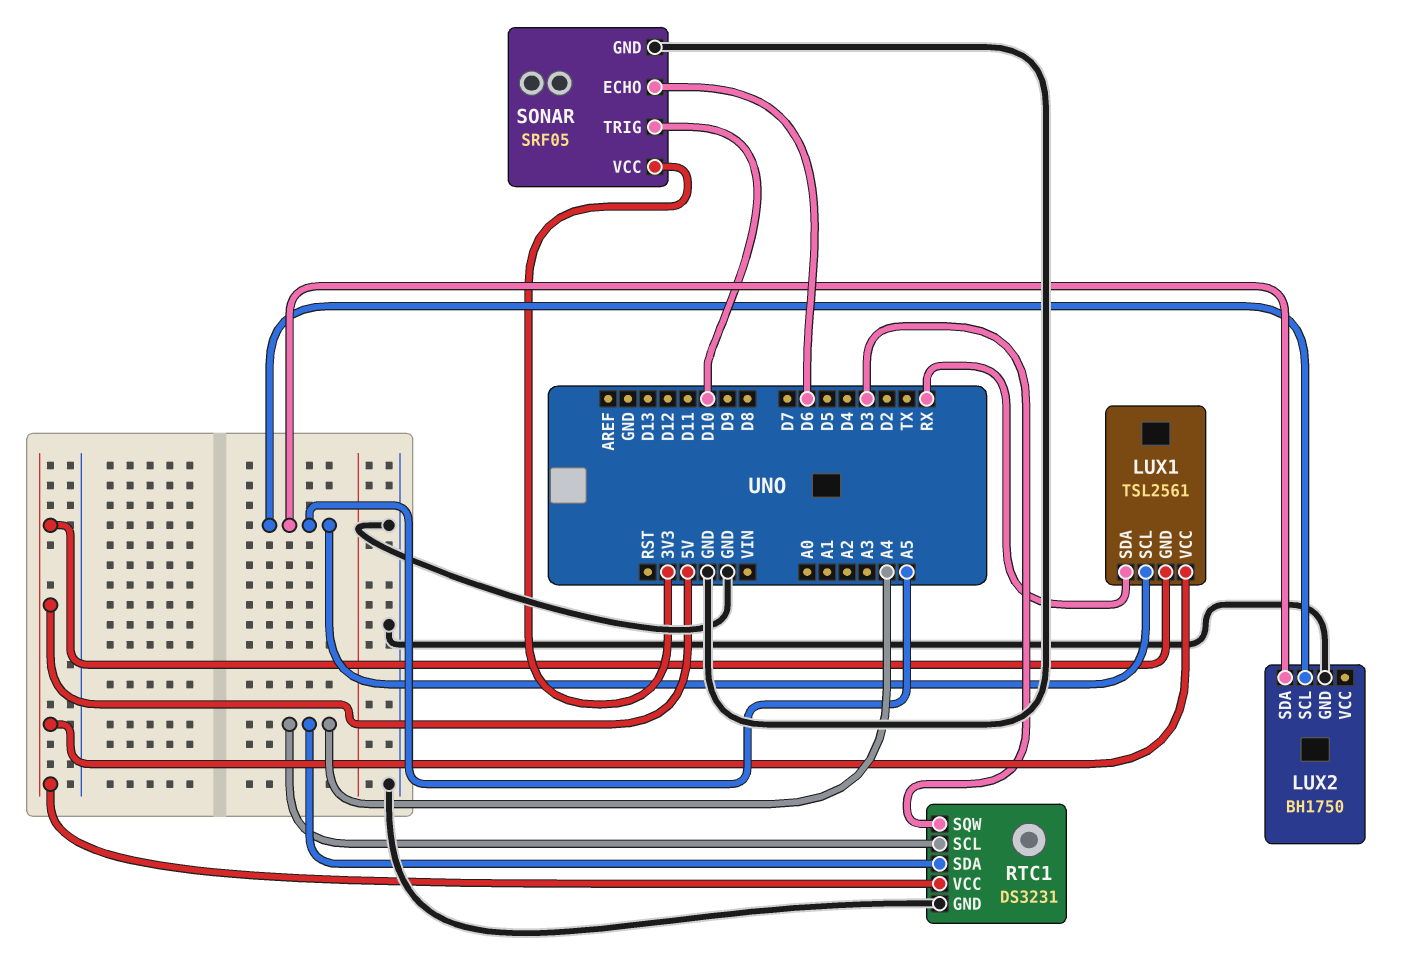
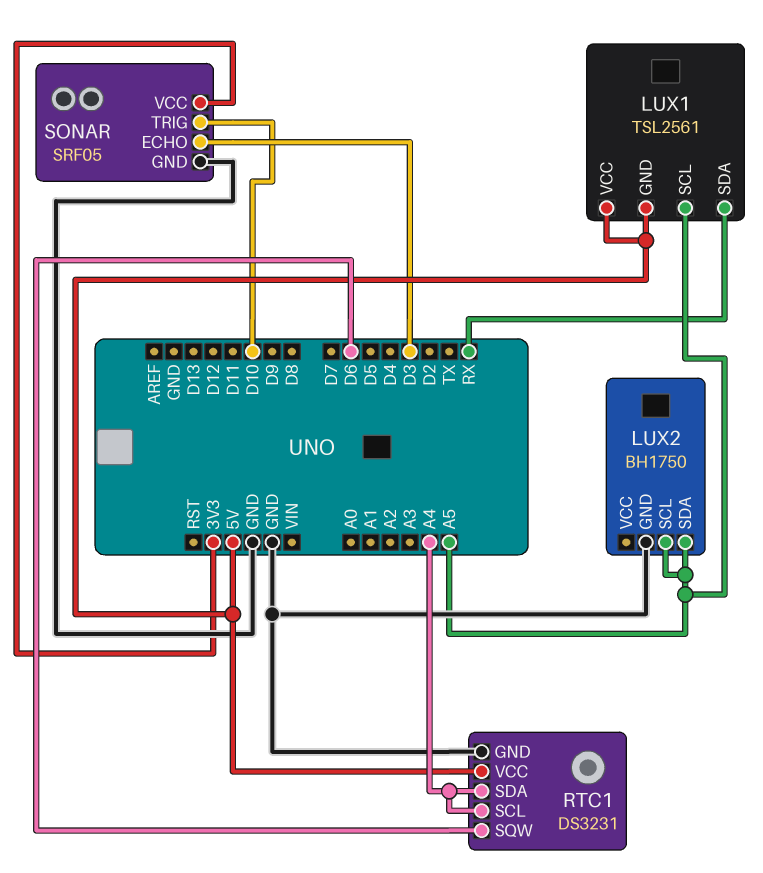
RTC1 pin SQW: D3 -> D6
SONAR pin ECHO: D6 -> D3

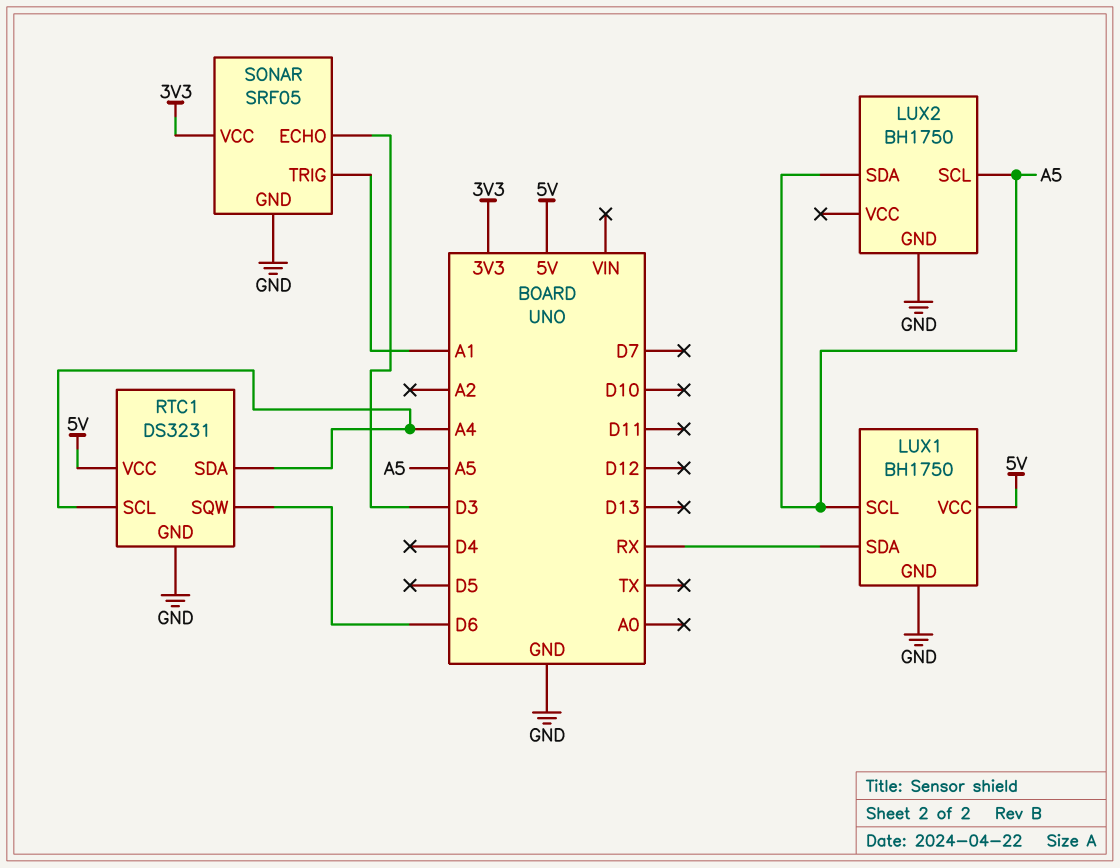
LUX1: TSL2561 -> BH1750
LUX1 pin GND: 5V -> GND
SONAR pin TRIG: D10 -> A1

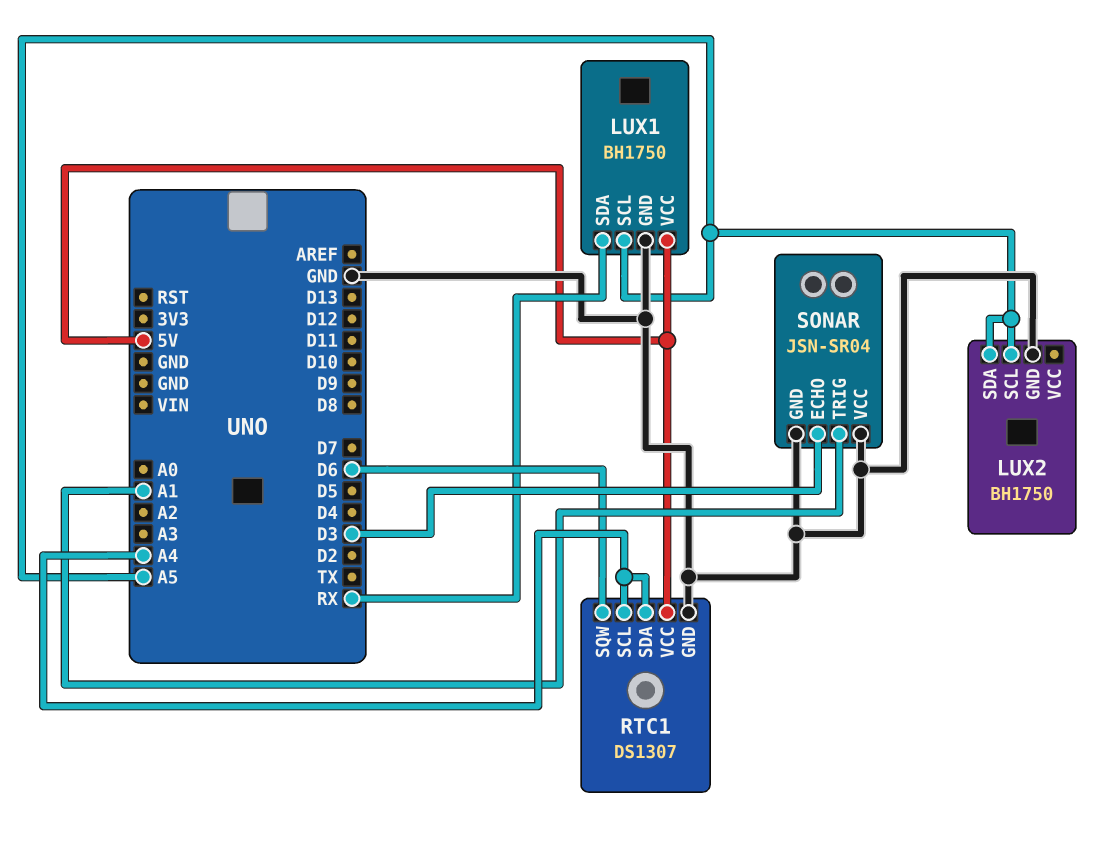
RTC1: DS3231 -> DS1307
SONAR: SRF05 -> JSN-SR04
SONAR pin VCC: 3V3 -> GND

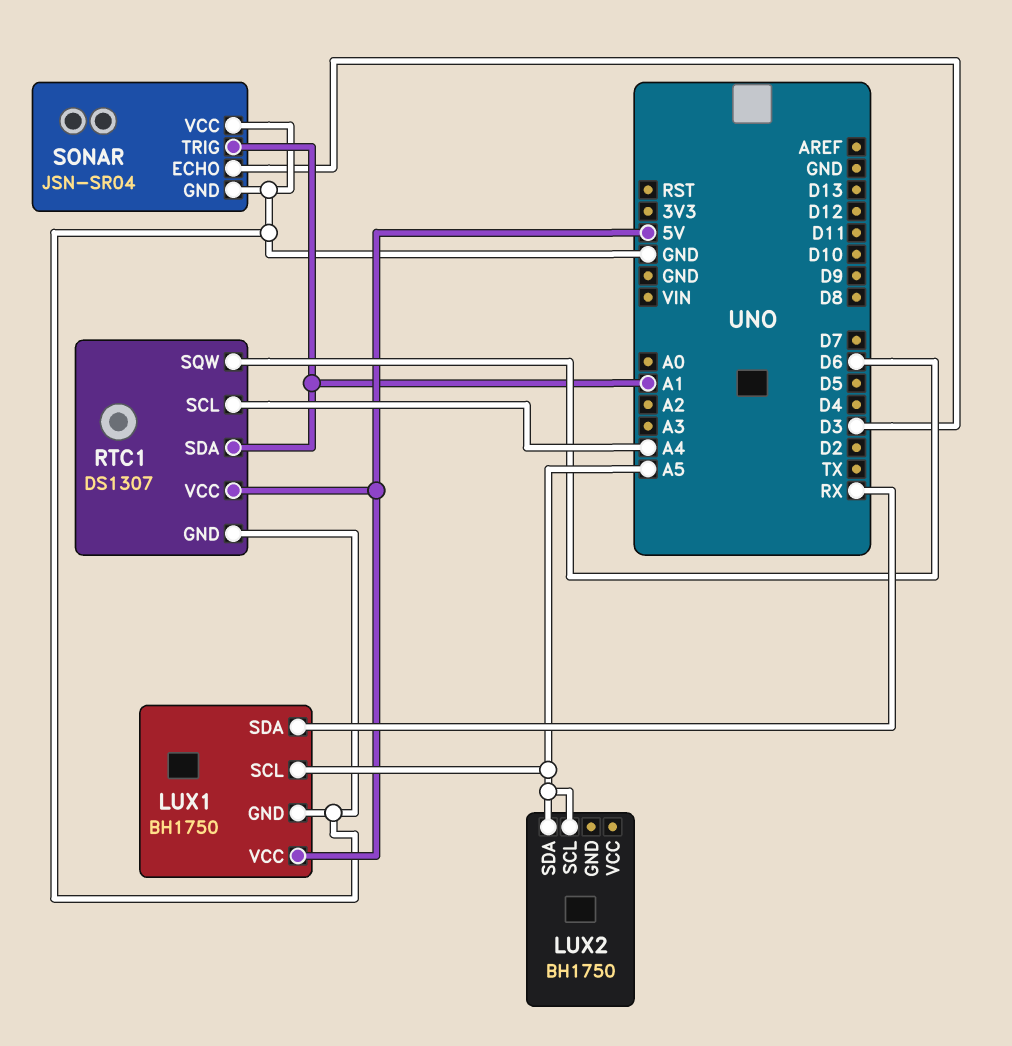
LUX2 pin GND: GND -> none
RTC1 pin SDA: A4 -> A1

